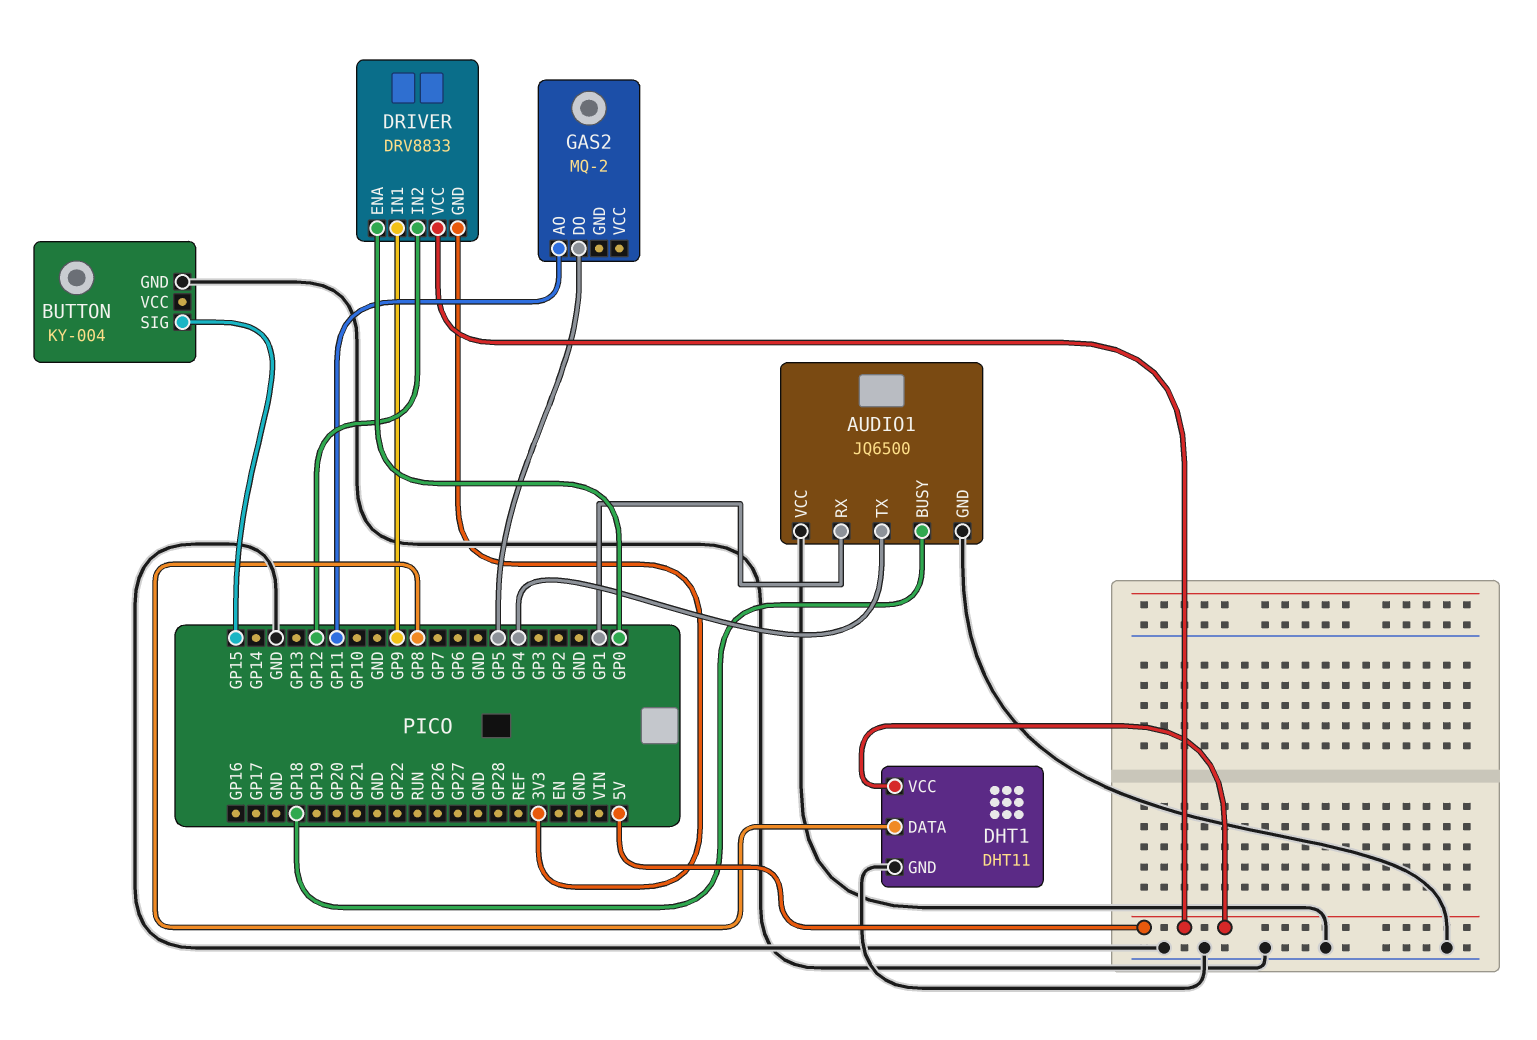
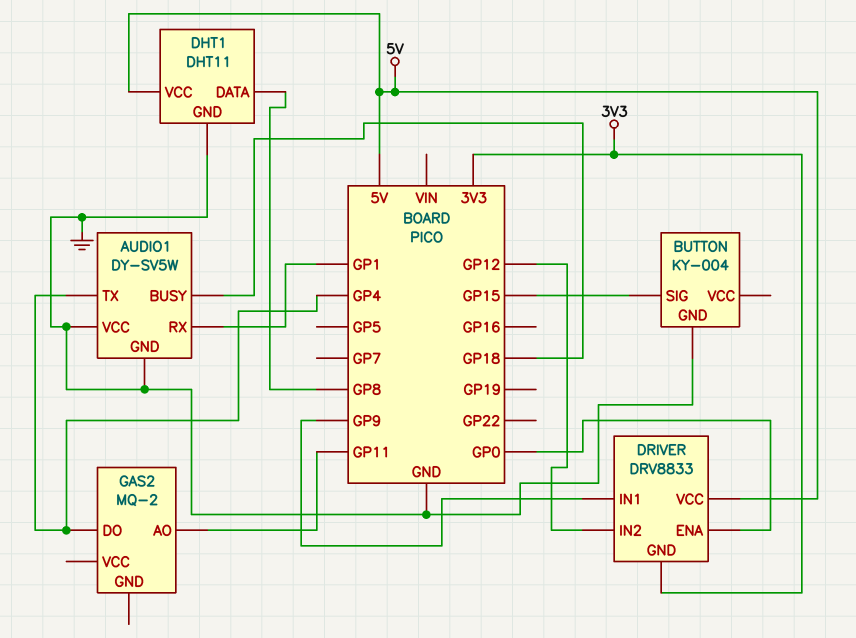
AUDIO1: JQ6500 -> DY-SV5W
GAS2 pin DO: GP5 -> GP4

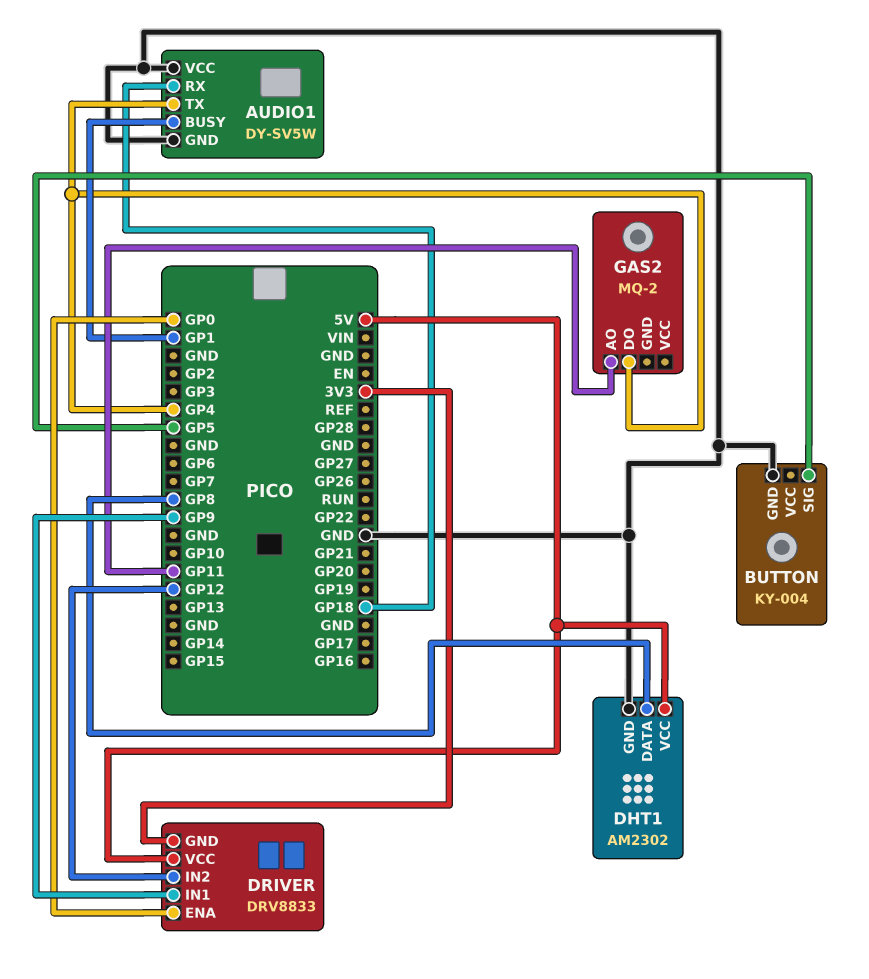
AUDIO1 pin BUSY: GP18 -> GP1
AUDIO1 pin RX: GP1 -> GP18
BUTTON pin SIG: GP15 -> GP5
DHT1: DHT11 -> AM2302

